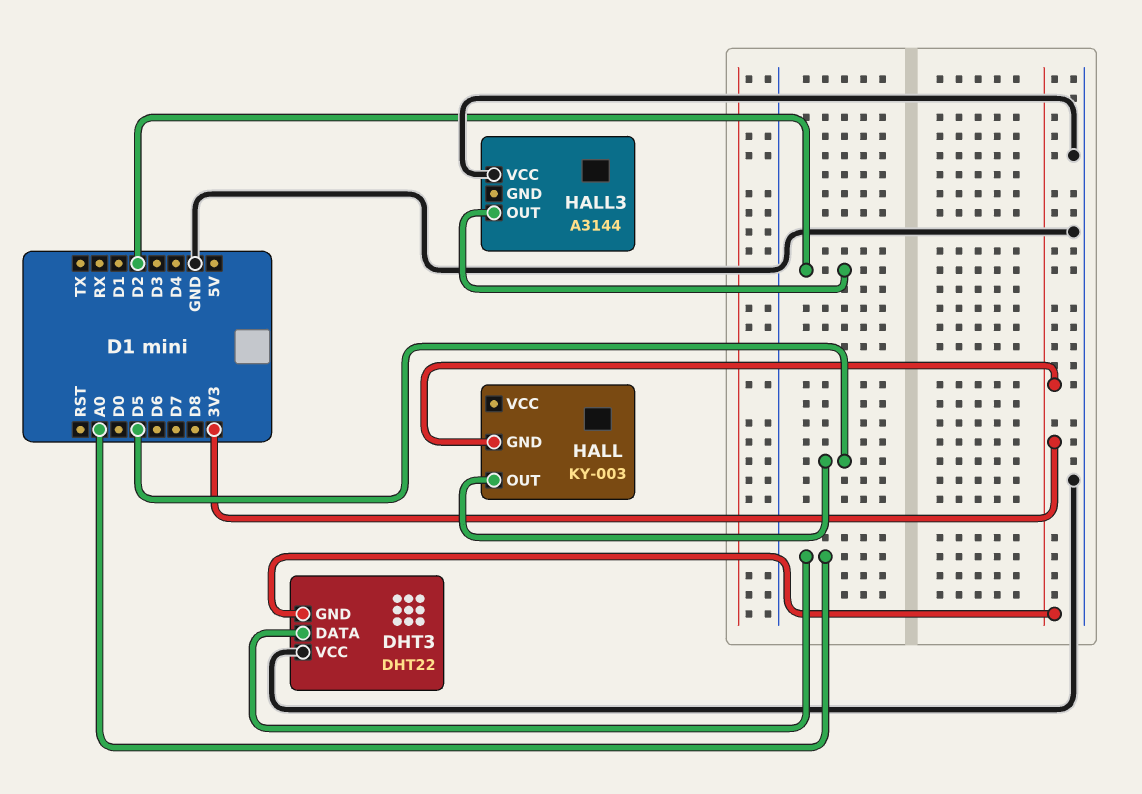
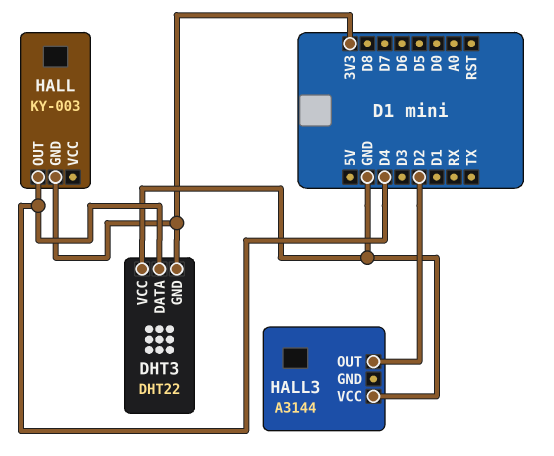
DHT3 pin DATA: A0 -> D4
HALL pin OUT: D5 -> D4

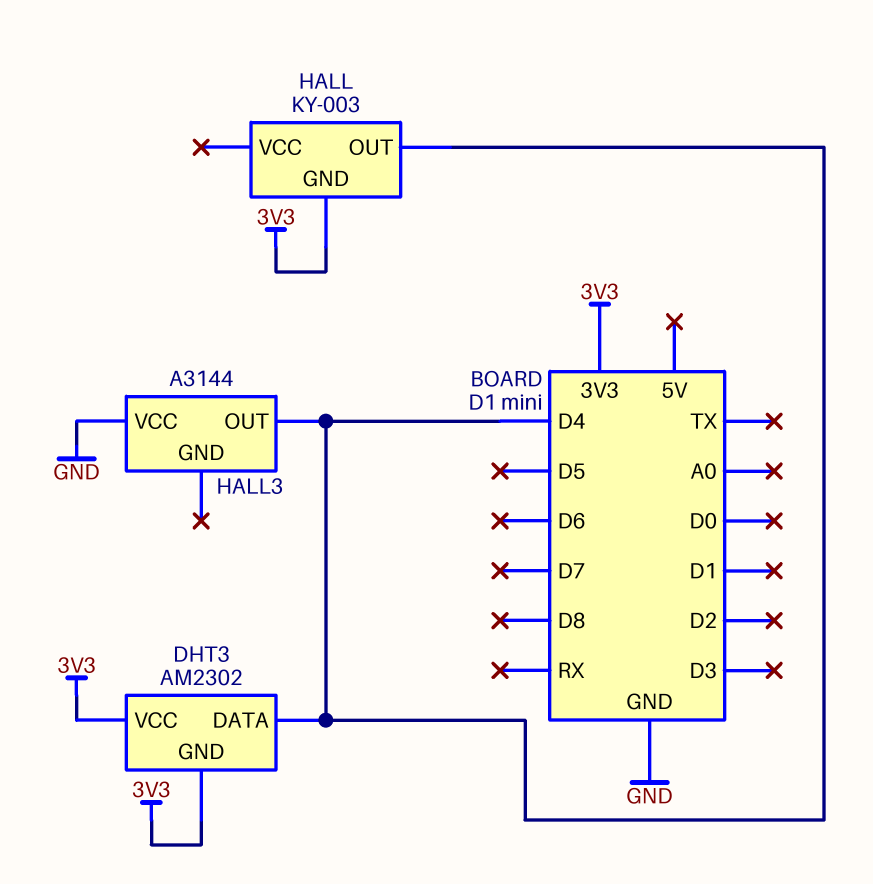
DHT3: DHT22 -> AM2302
DHT3 pin VCC: GND -> 3V3
HALL3 pin OUT: D2 -> D4

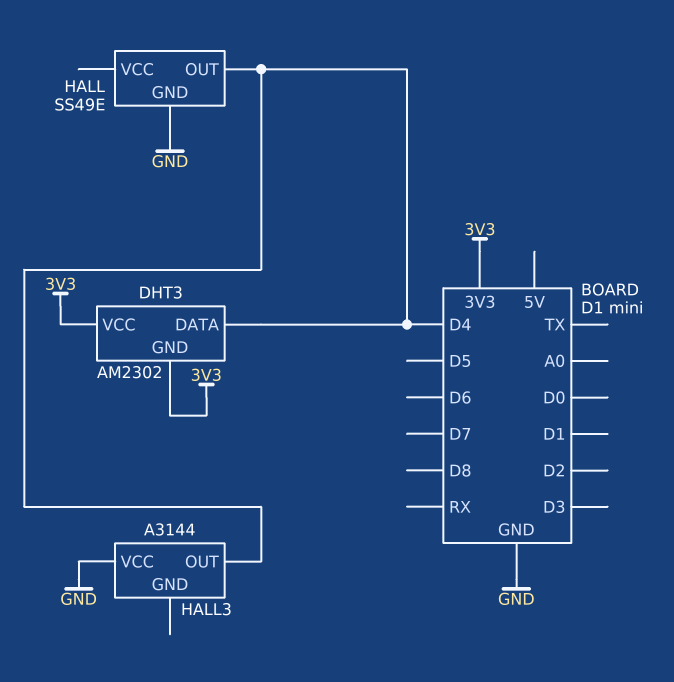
HALL: KY-003 -> SS49E
HALL pin GND: 3V3 -> GND

